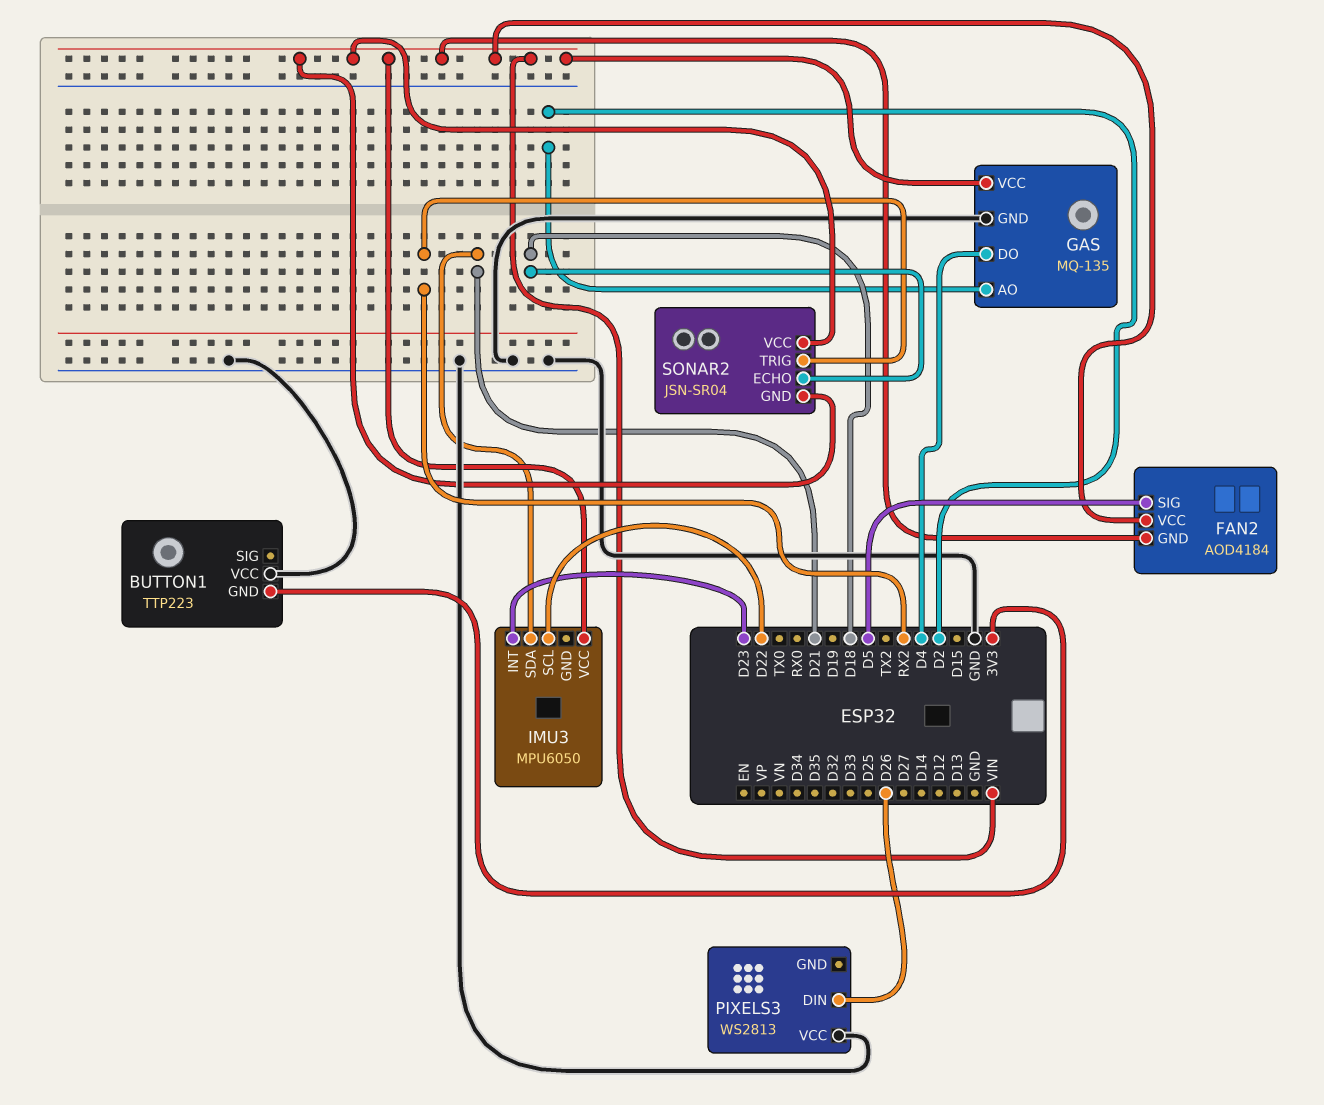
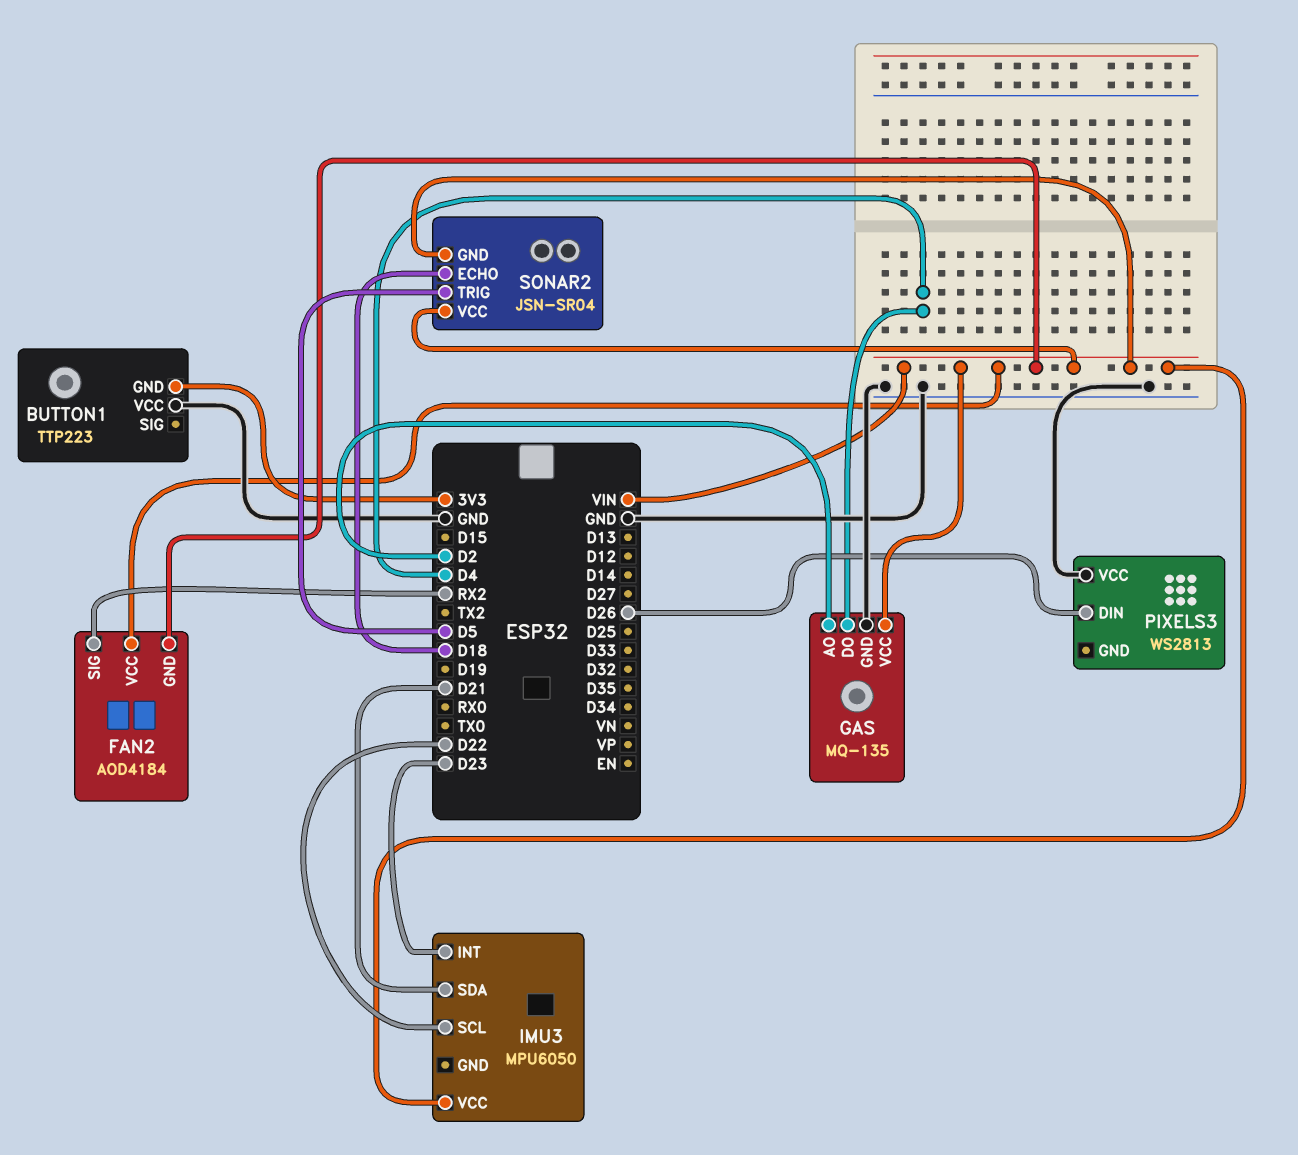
FAN2 pin SIG: D5 -> RX2
SONAR2 pin TRIG: RX2 -> D5

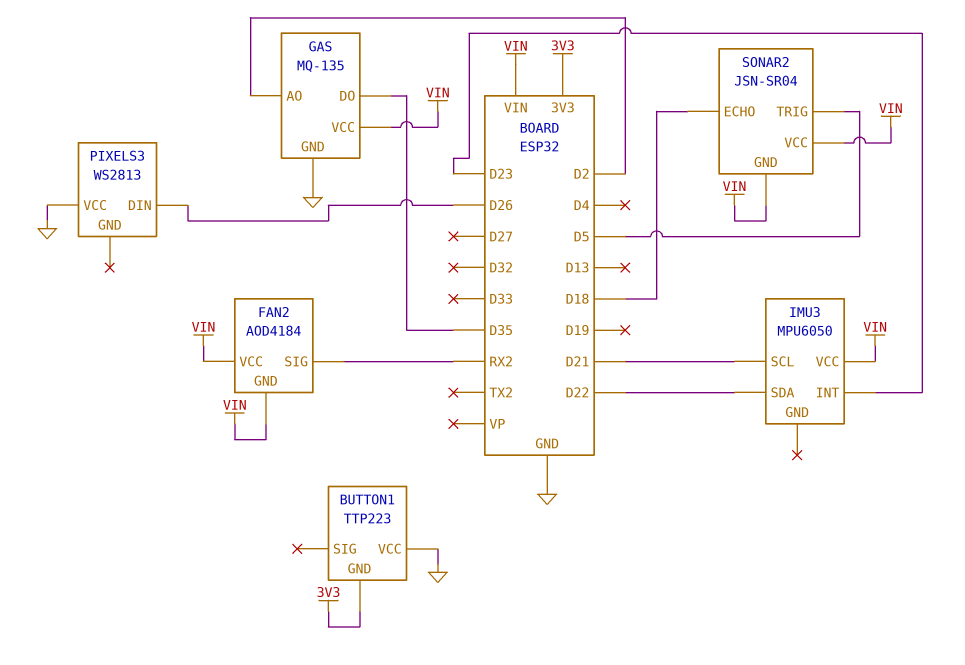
GAS pin DO: D4 -> D35
IMU3 pin SCL: D22 -> D21
IMU3 pin SDA: D21 -> D22

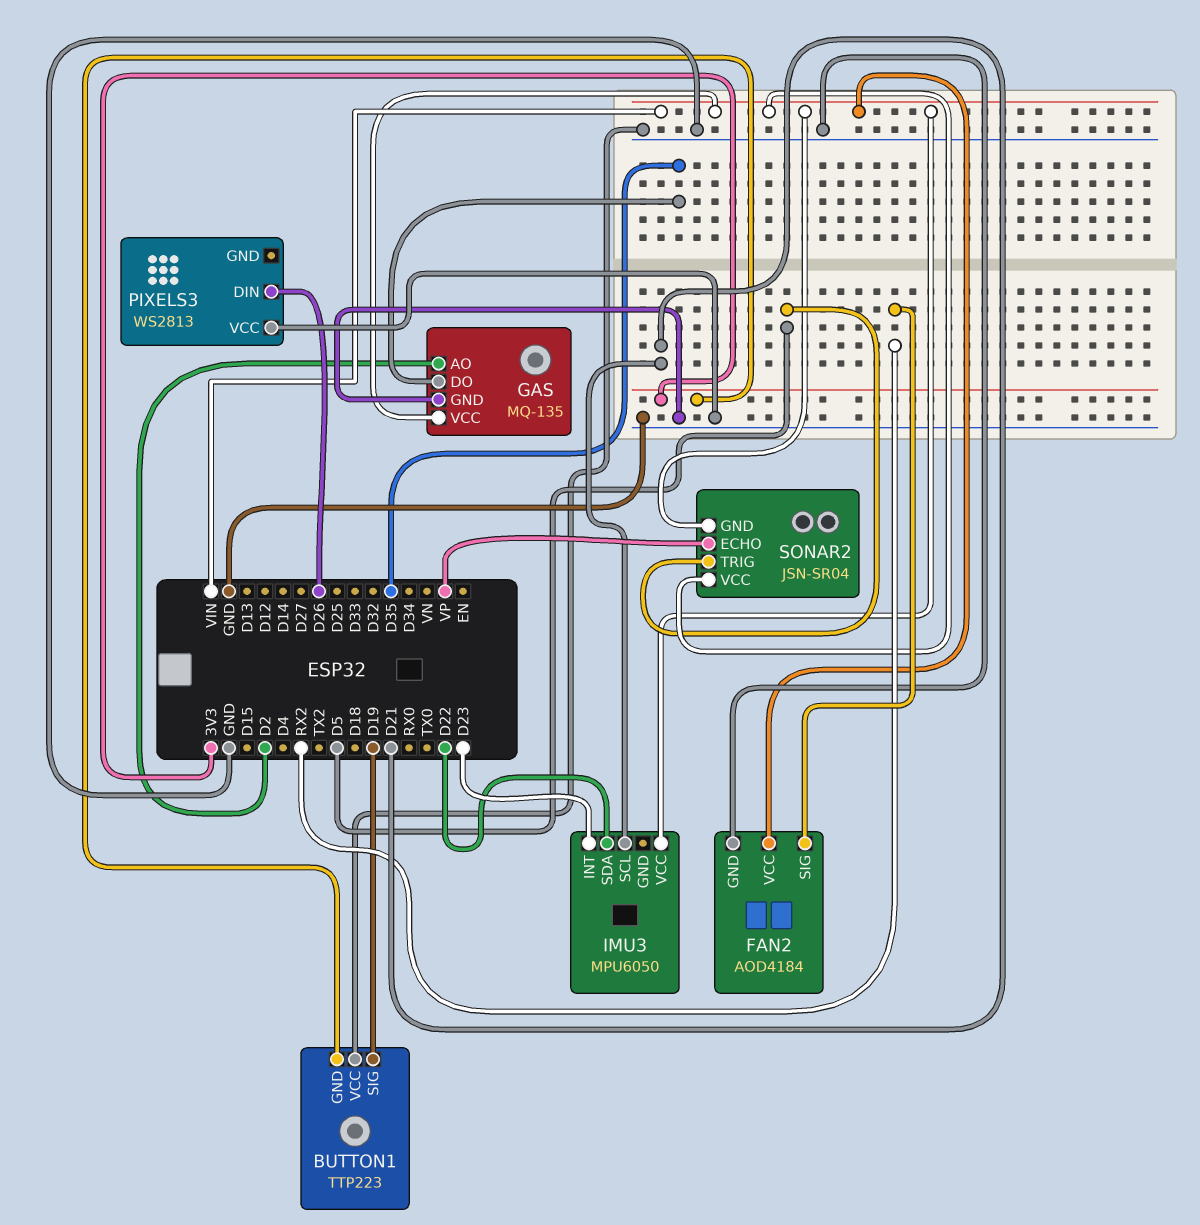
BUTTON1 pin SIG: none -> D19
FAN2 pin GND: VIN -> GND
SONAR2 pin ECHO: D18 -> VP

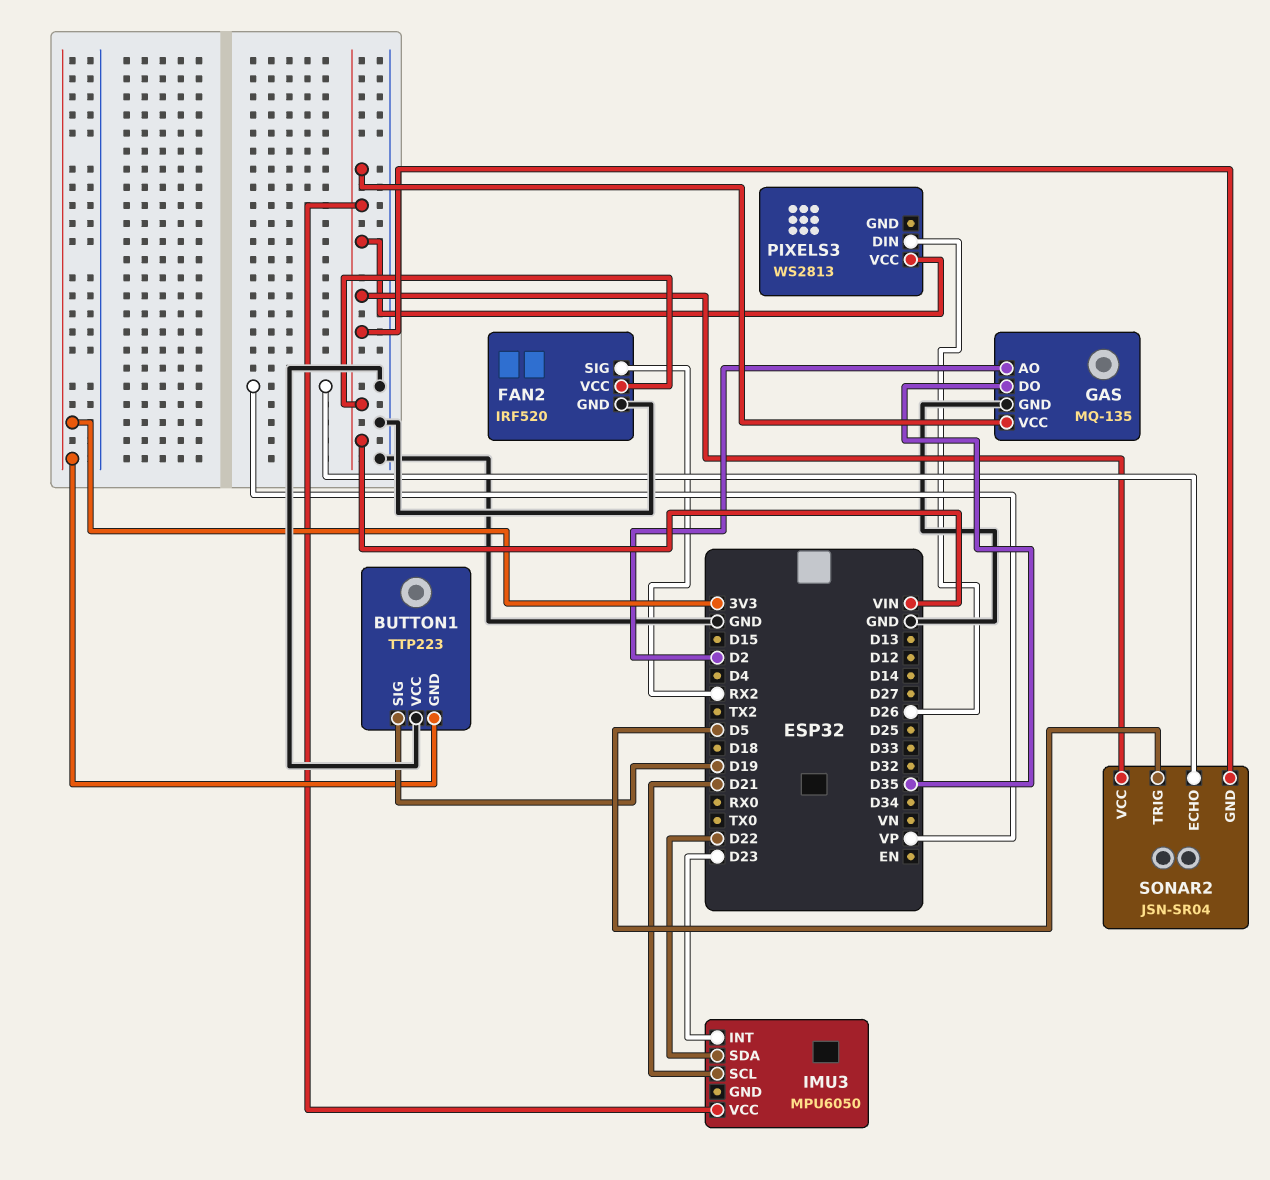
FAN2: AOD4184 -> IRF520
PIXELS3 pin VCC: GND -> VIN

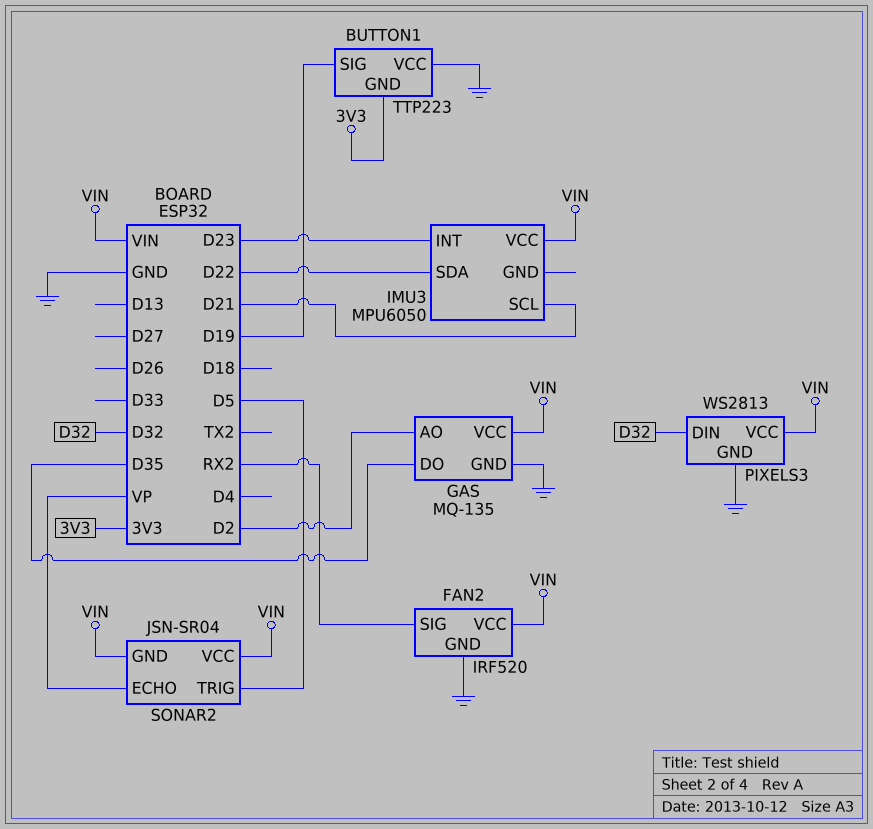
PIXELS3 pin DIN: D26 -> D32
PIXELS3 pin GND: none -> GND

